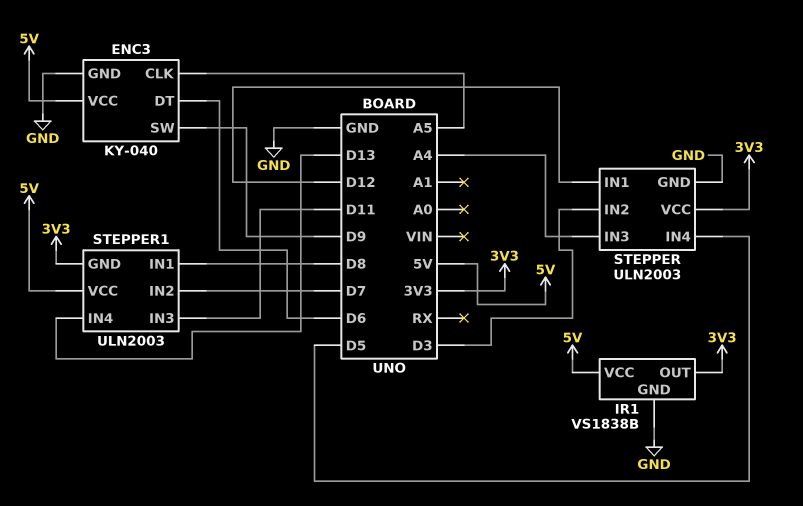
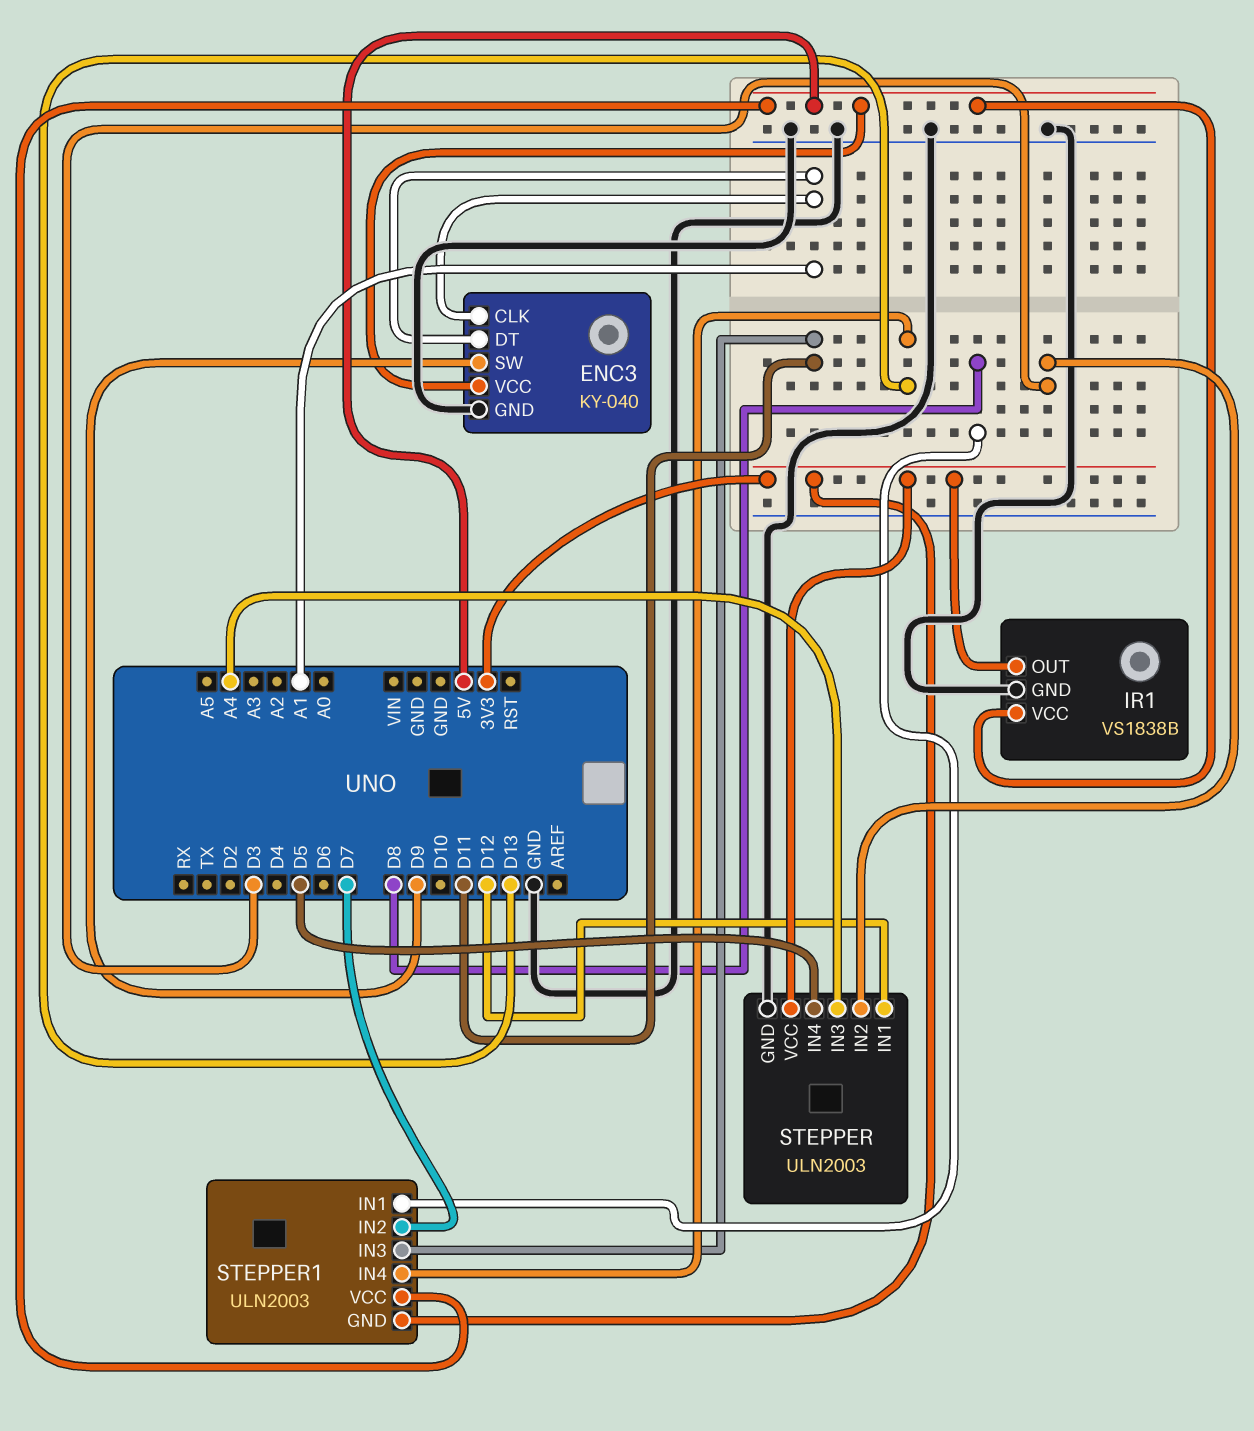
ENC3 pin CLK: A5 -> A1
ENC3 pin DT: D6 -> A1

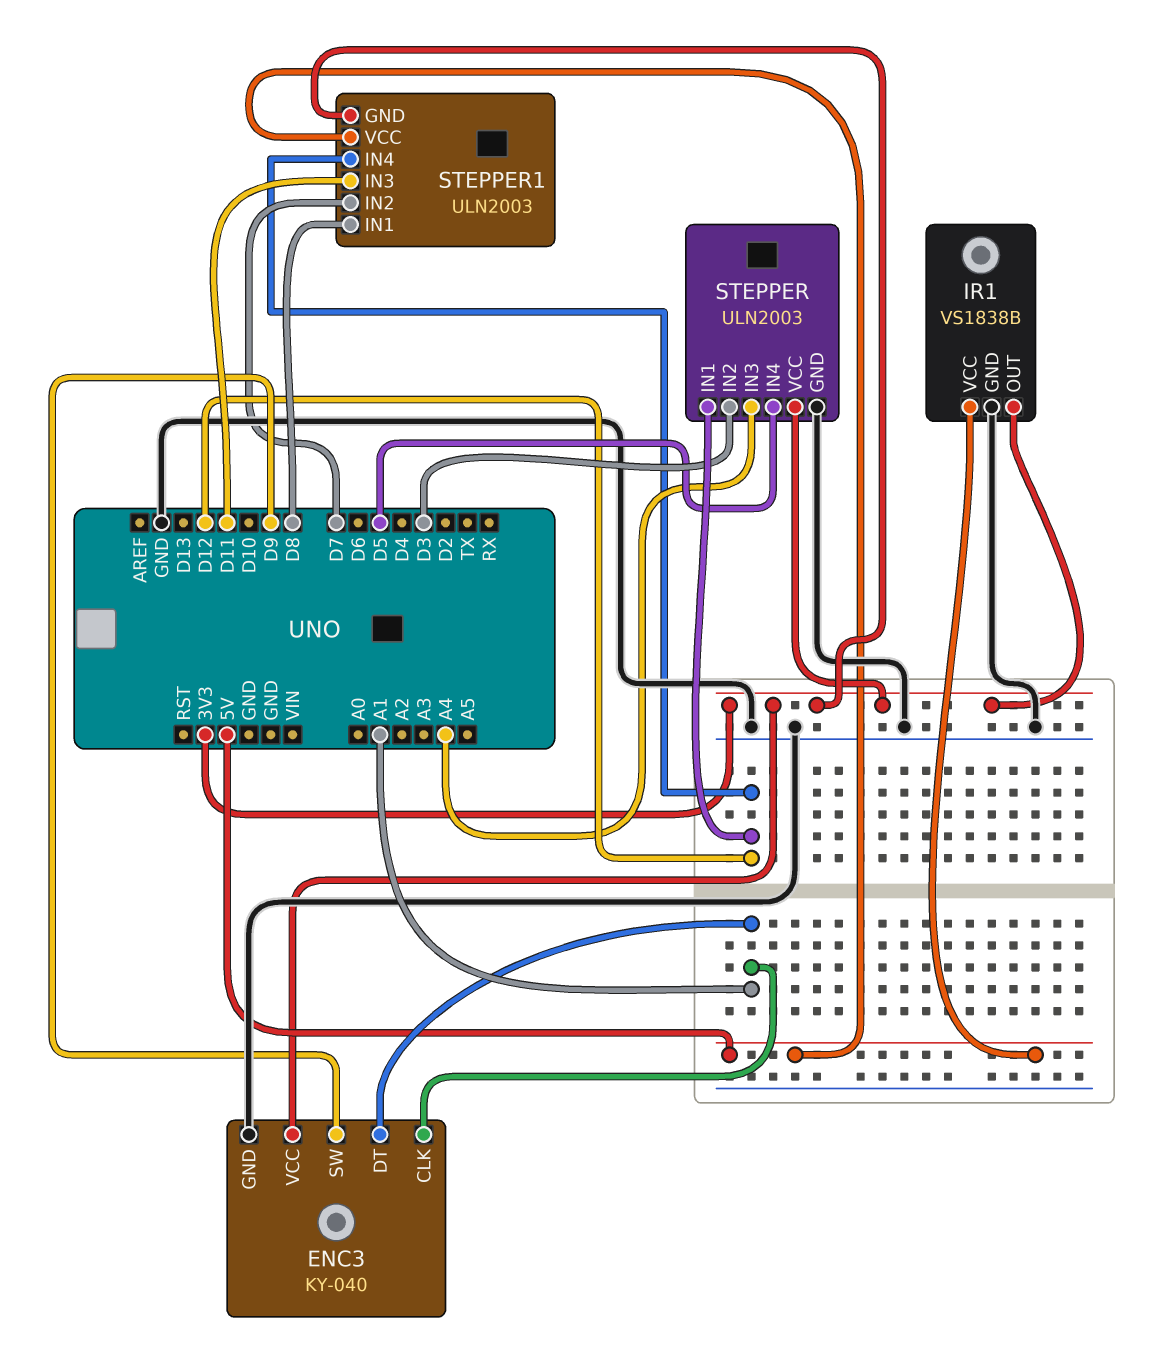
ENC3 pin VCC: 5V -> 3V3
STEPPER1 pin IN4: D13 -> D12

